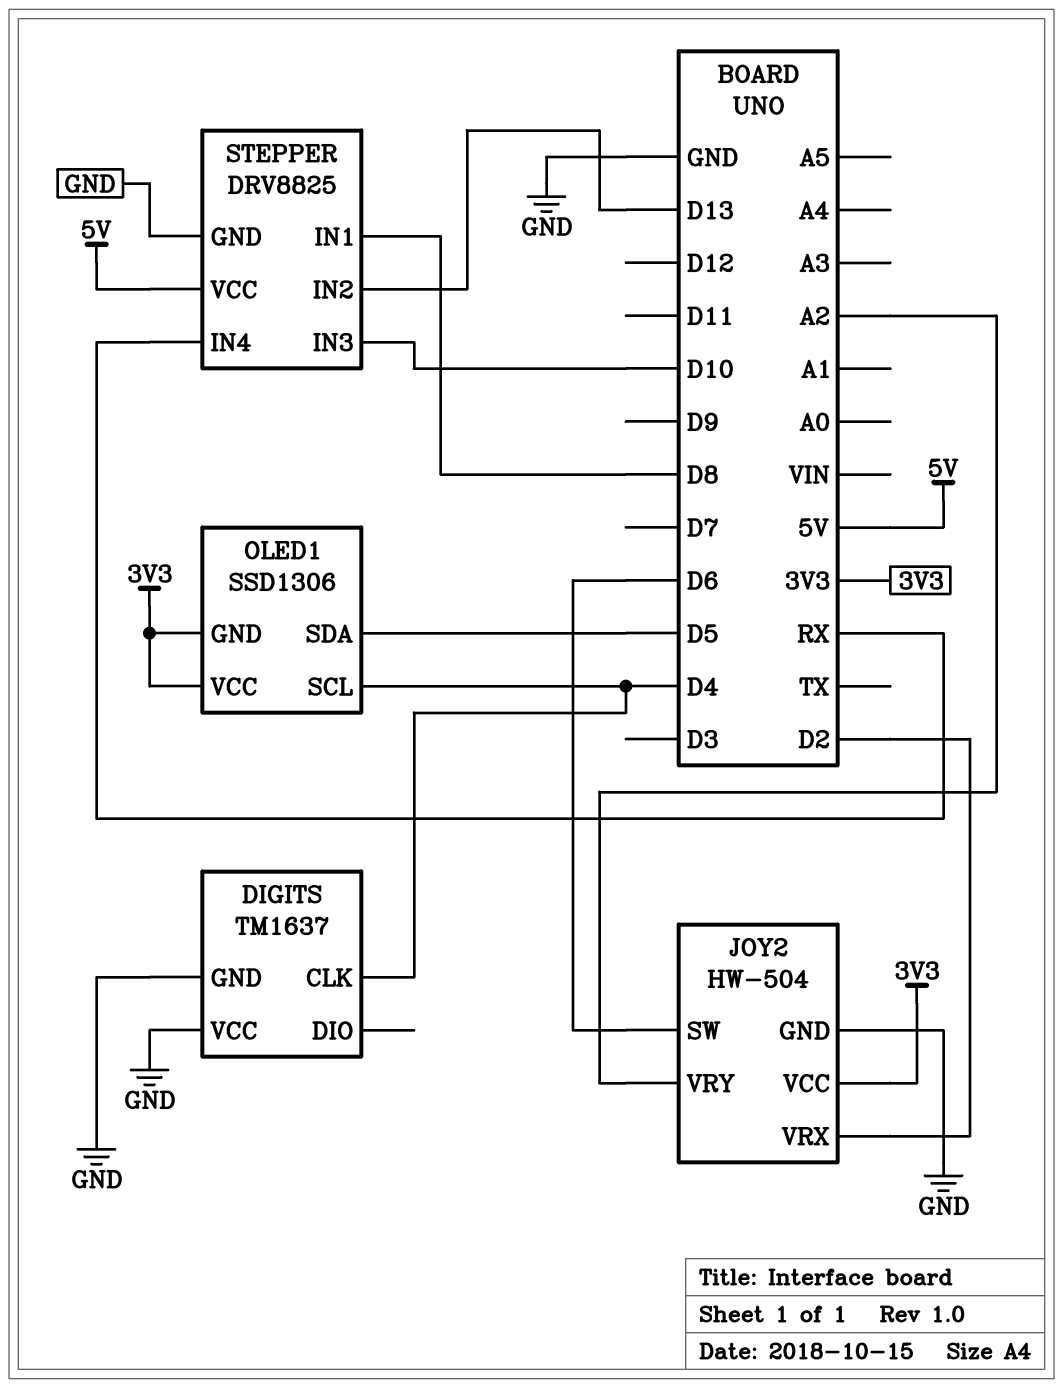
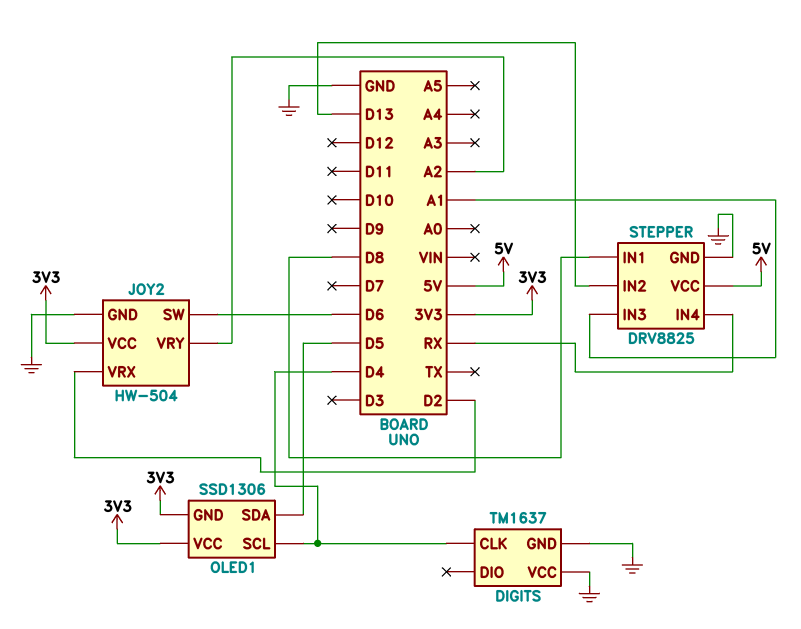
STEPPER pin IN3: D10 -> A1

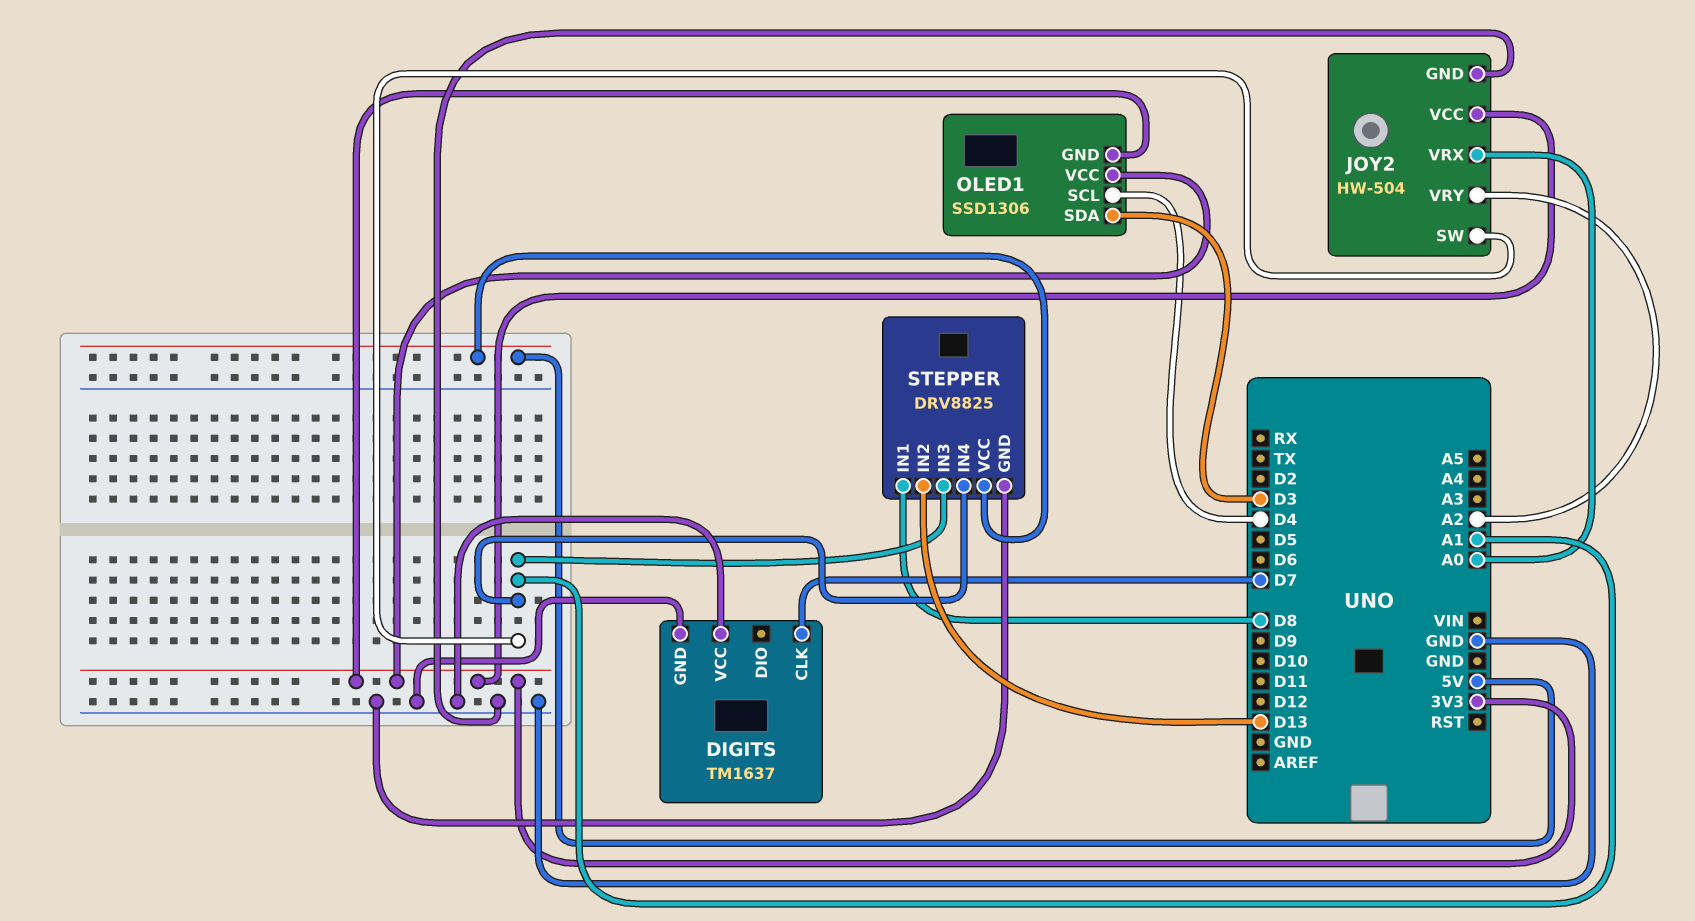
DIGITS pin CLK: D4 -> D7
JOY2 pin SW: D6 -> A1
JOY2 pin VRX: D2 -> A0
OLED1 pin SDA: D5 -> D3
STEPPER pin IN4: RX -> A1

